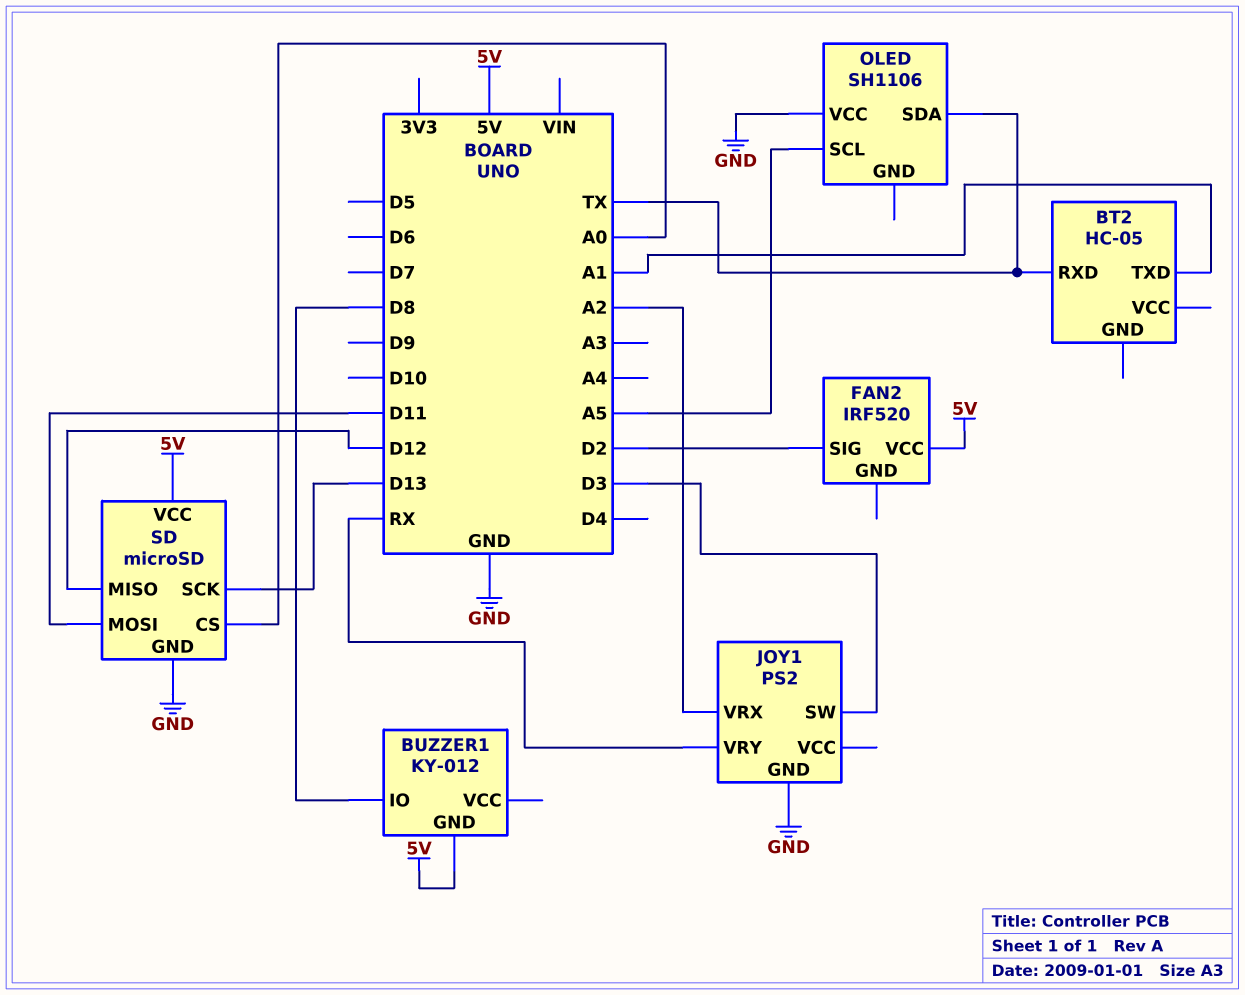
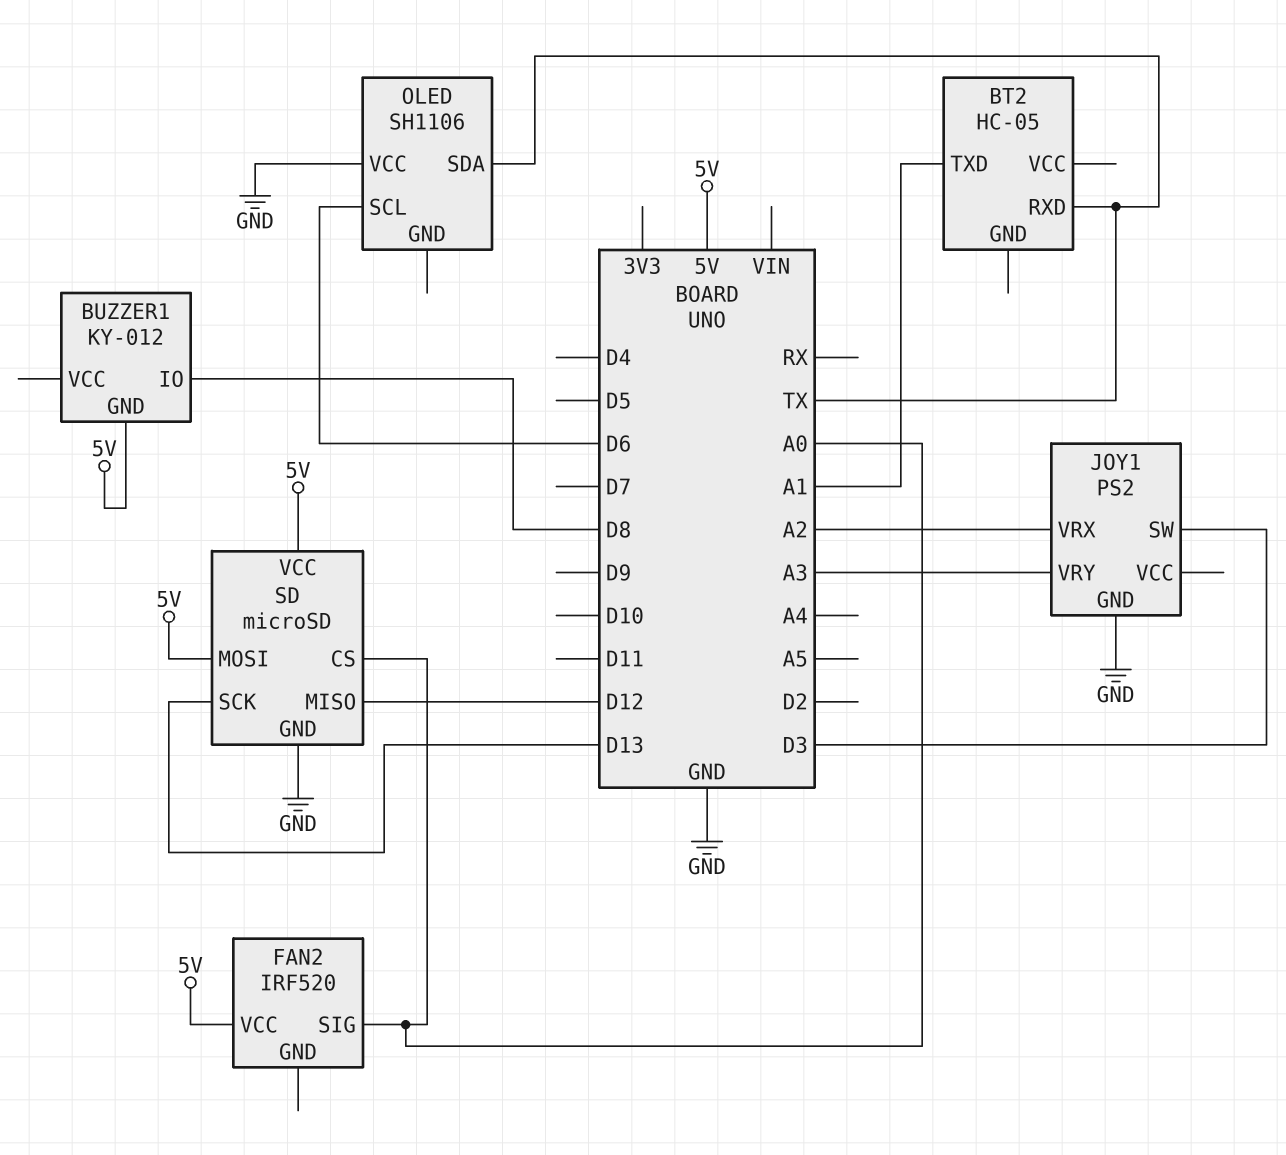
FAN2 pin SIG: D2 -> A0
JOY1 pin VRY: RX -> A3
OLED pin SCL: A5 -> D6
SD pin MOSI: D11 -> 5V

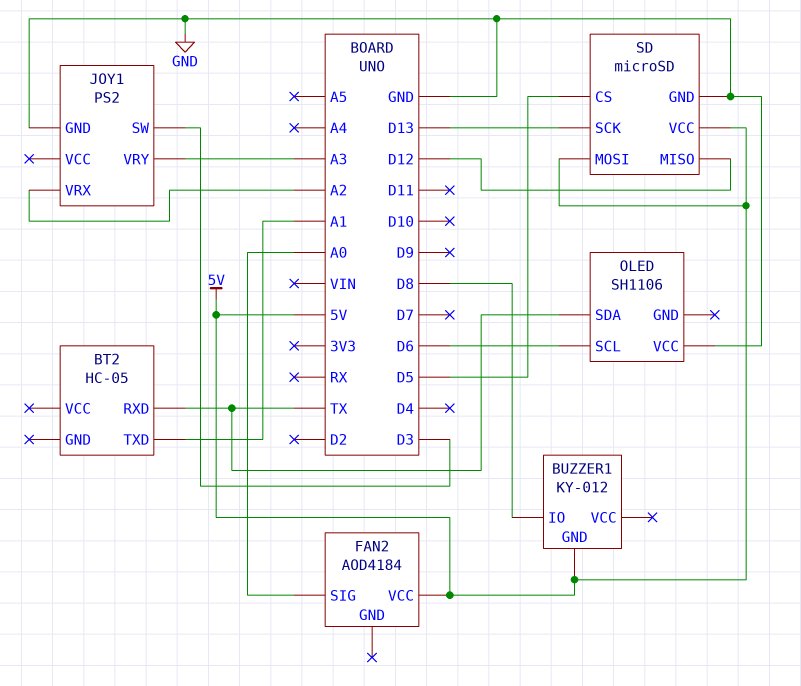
FAN2: IRF520 -> AOD4184
SD pin CS: A0 -> D5

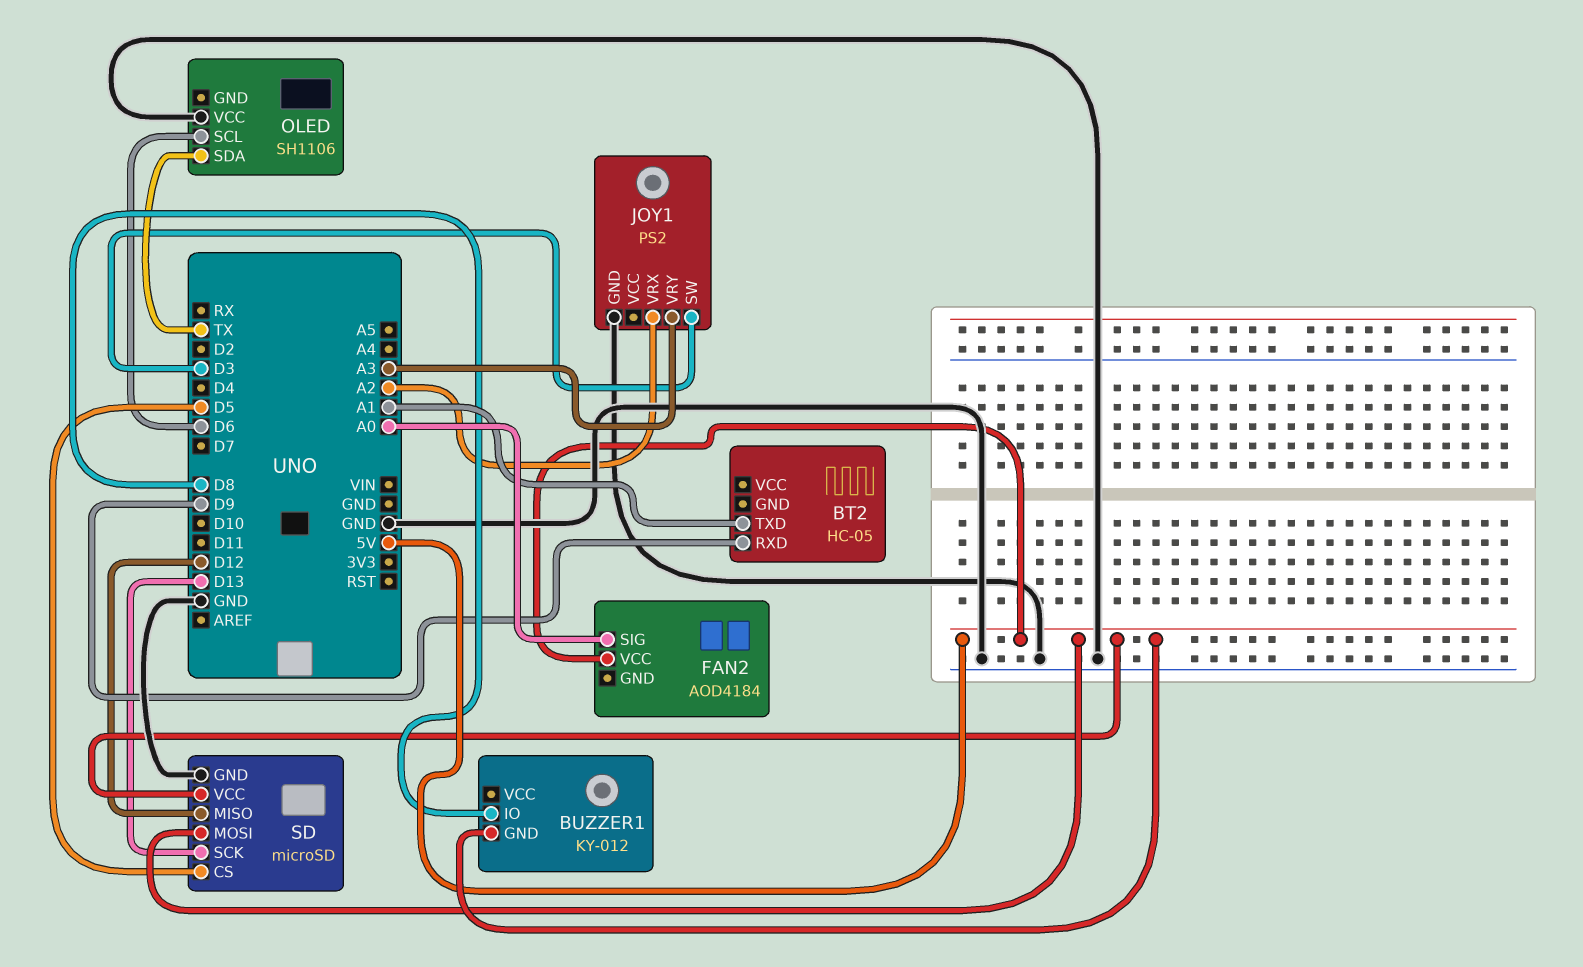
BT2 pin RXD: TX -> D9

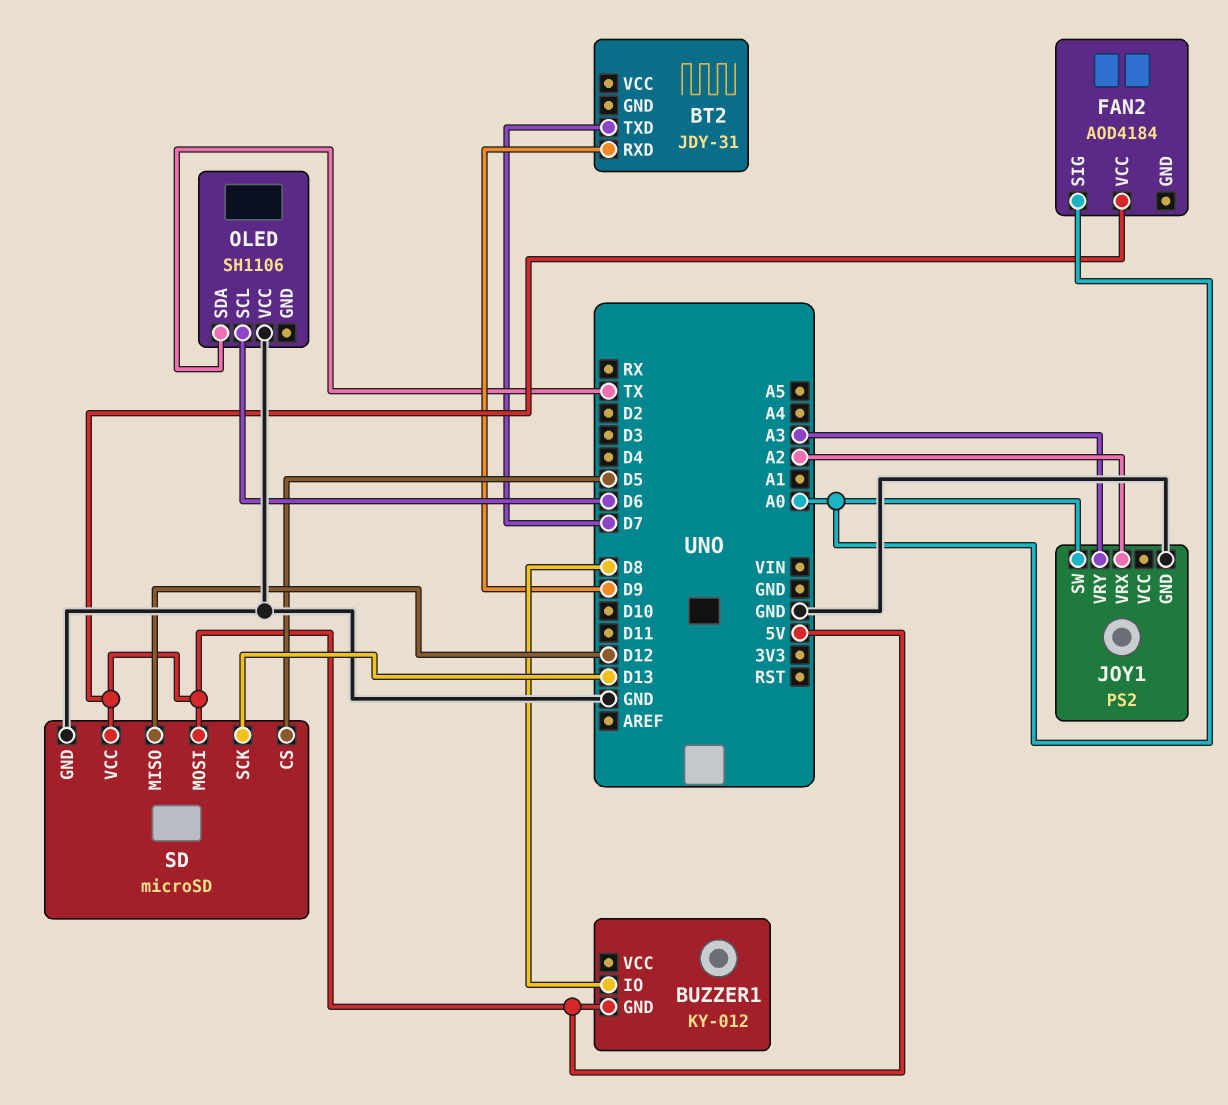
BT2: HC-05 -> JDY-31
BT2 pin TXD: A1 -> D7
JOY1 pin SW: D3 -> A0

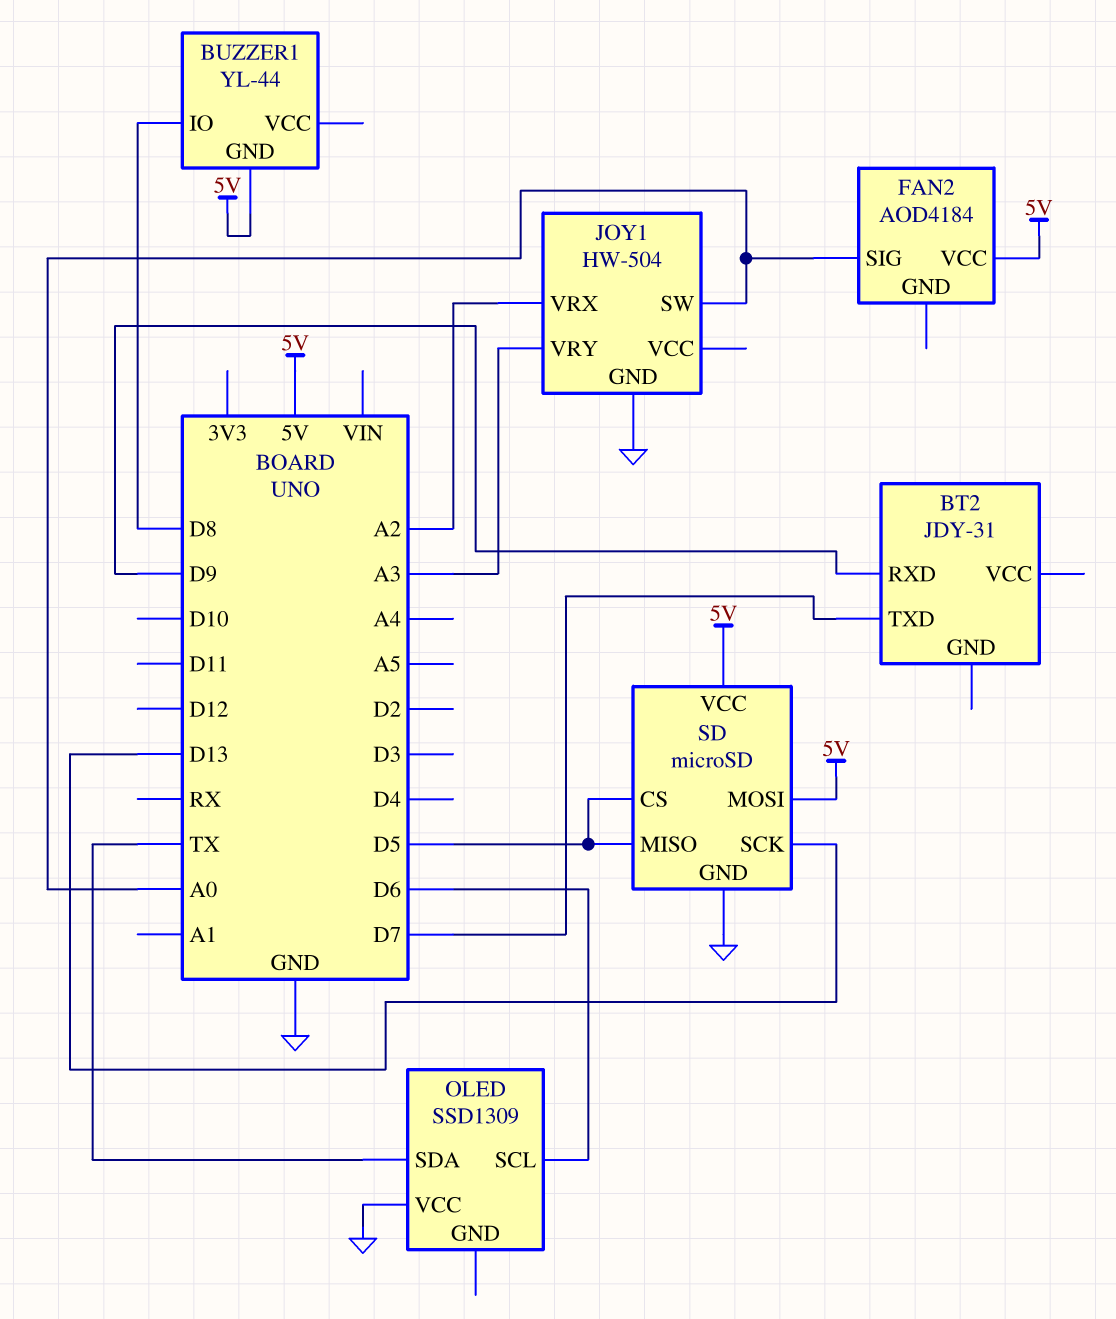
BUZZER1: KY-012 -> YL-44
JOY1: PS2 -> HW-504
OLED: SH1106 -> SSD1309
SD pin MISO: D12 -> D5

